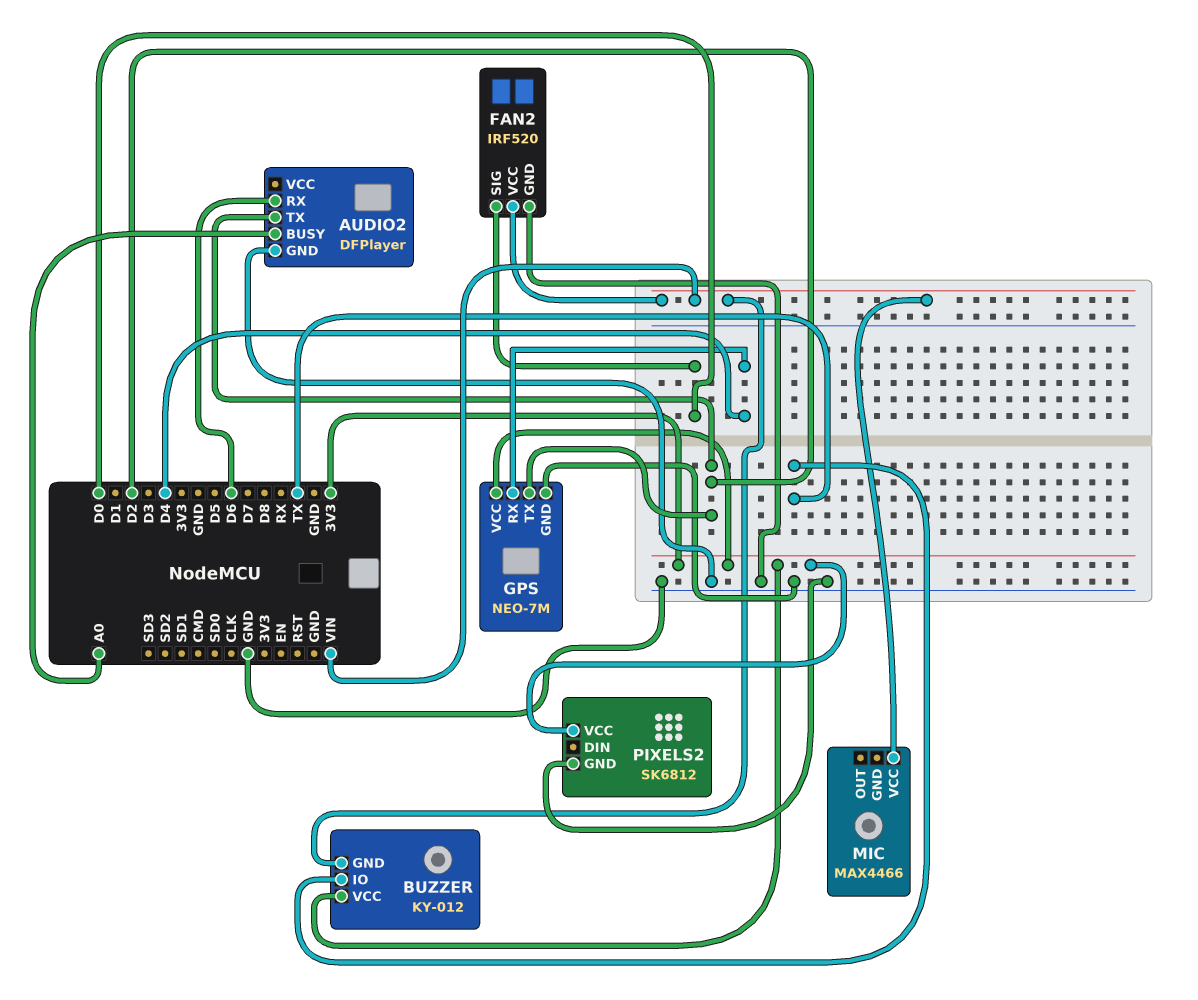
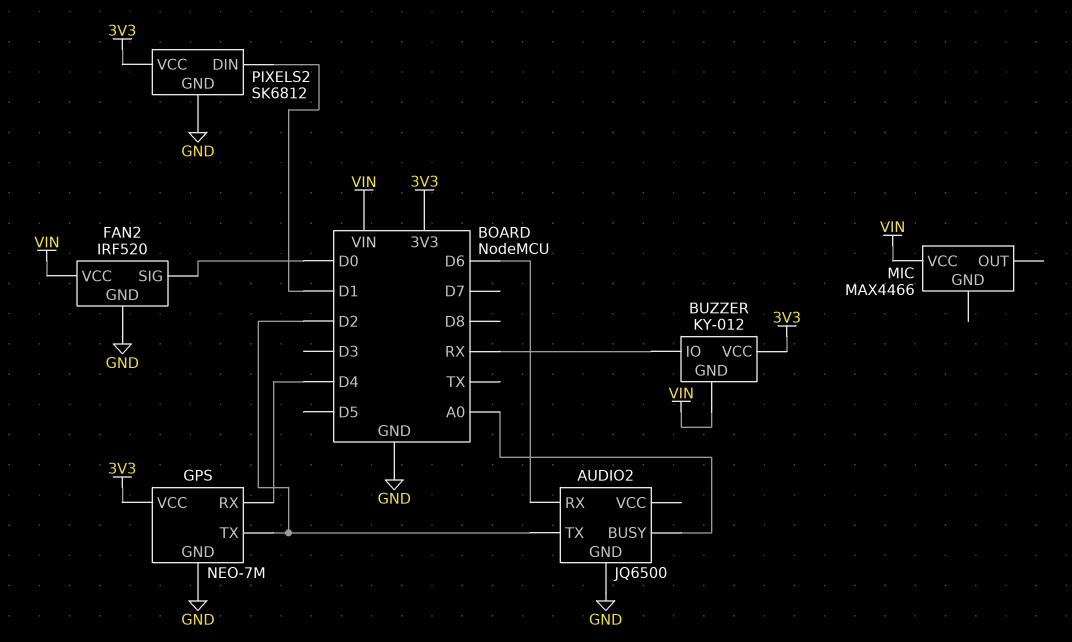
AUDIO2: DFPlayer -> JQ6500
BUZZER pin IO: TX -> RX
PIXELS2 pin DIN: none -> D1

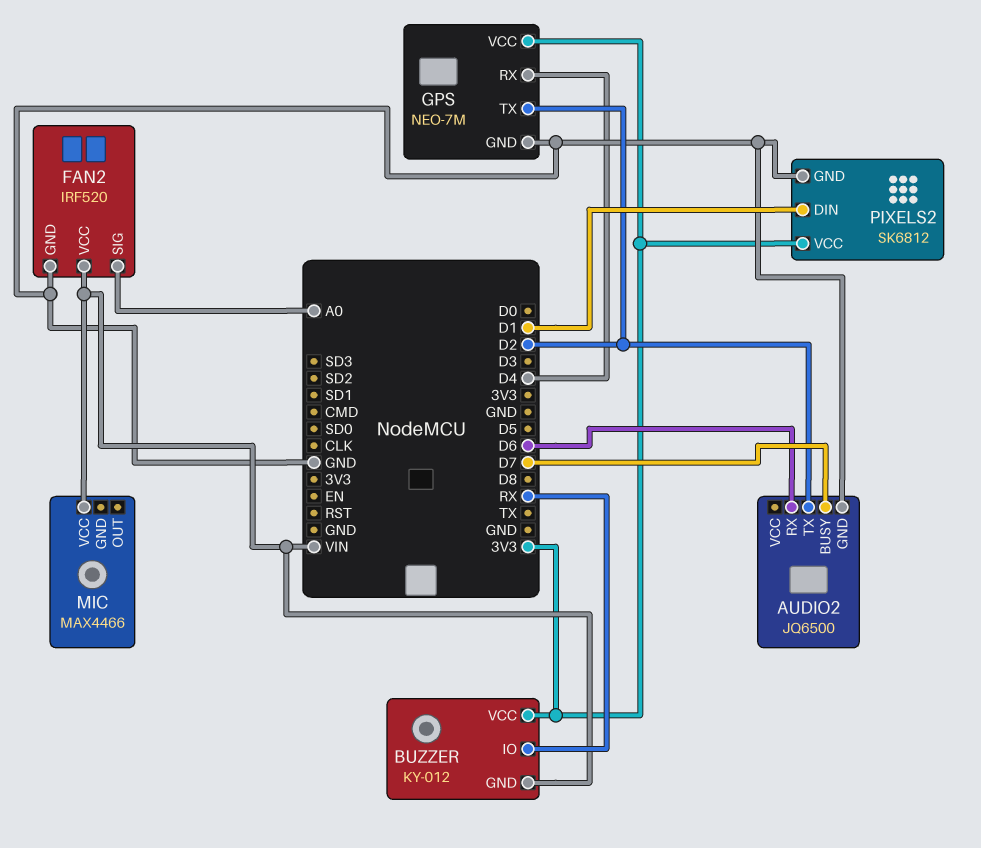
AUDIO2 pin BUSY: A0 -> D7
FAN2 pin SIG: D0 -> A0

